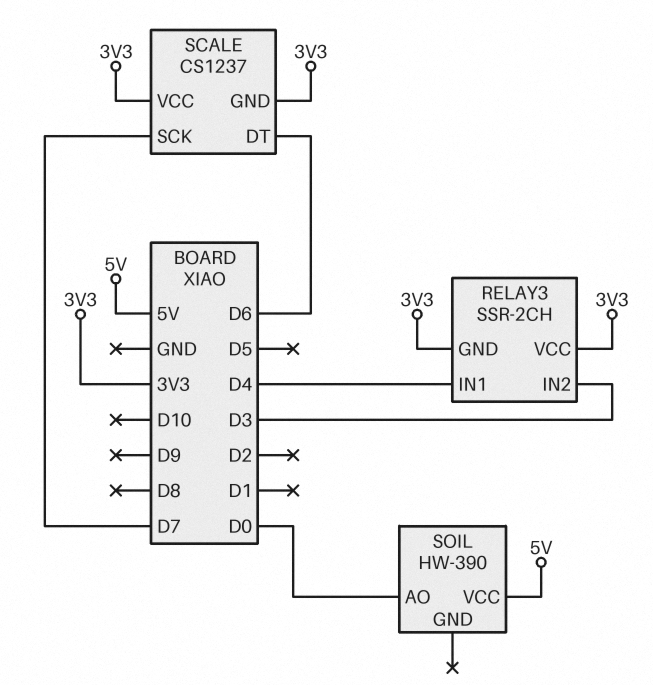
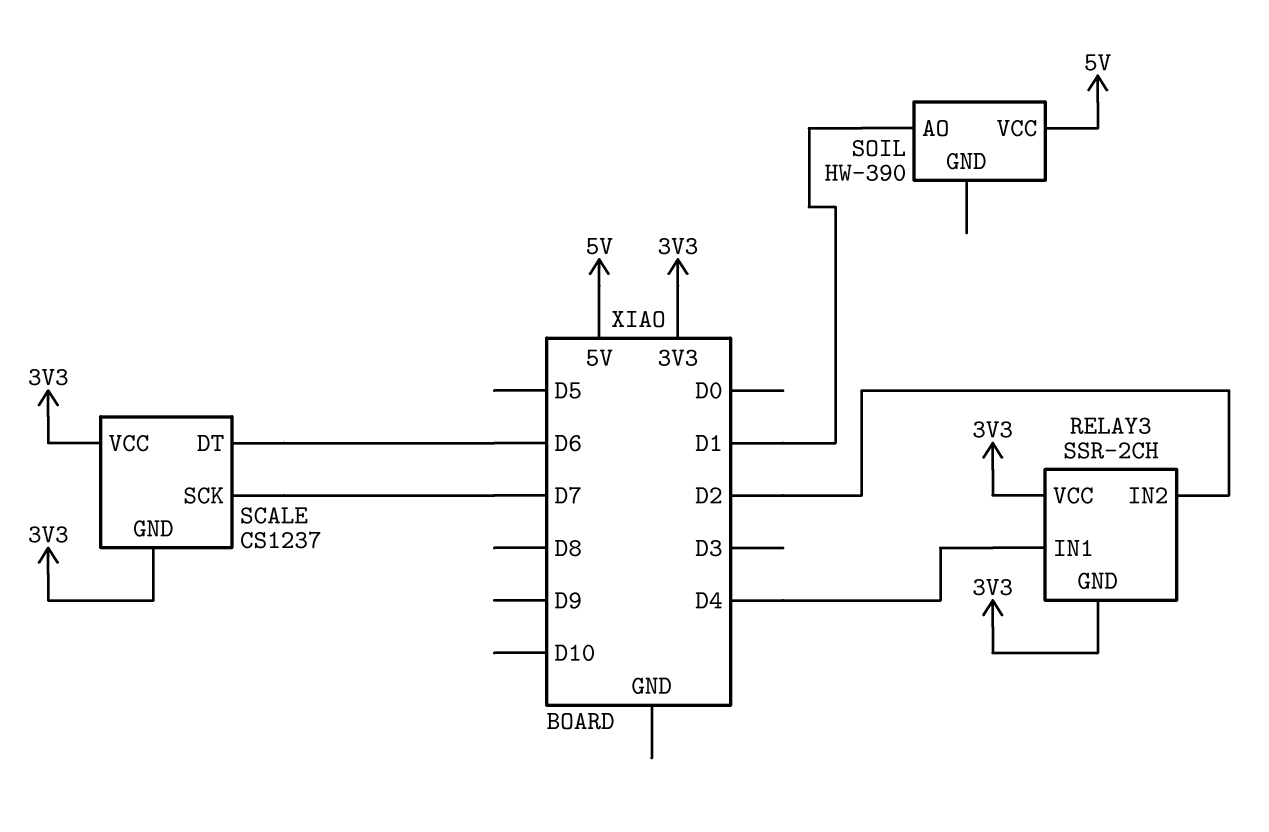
RELAY3 pin IN2: D3 -> D2
SOIL pin AO: D0 -> D1

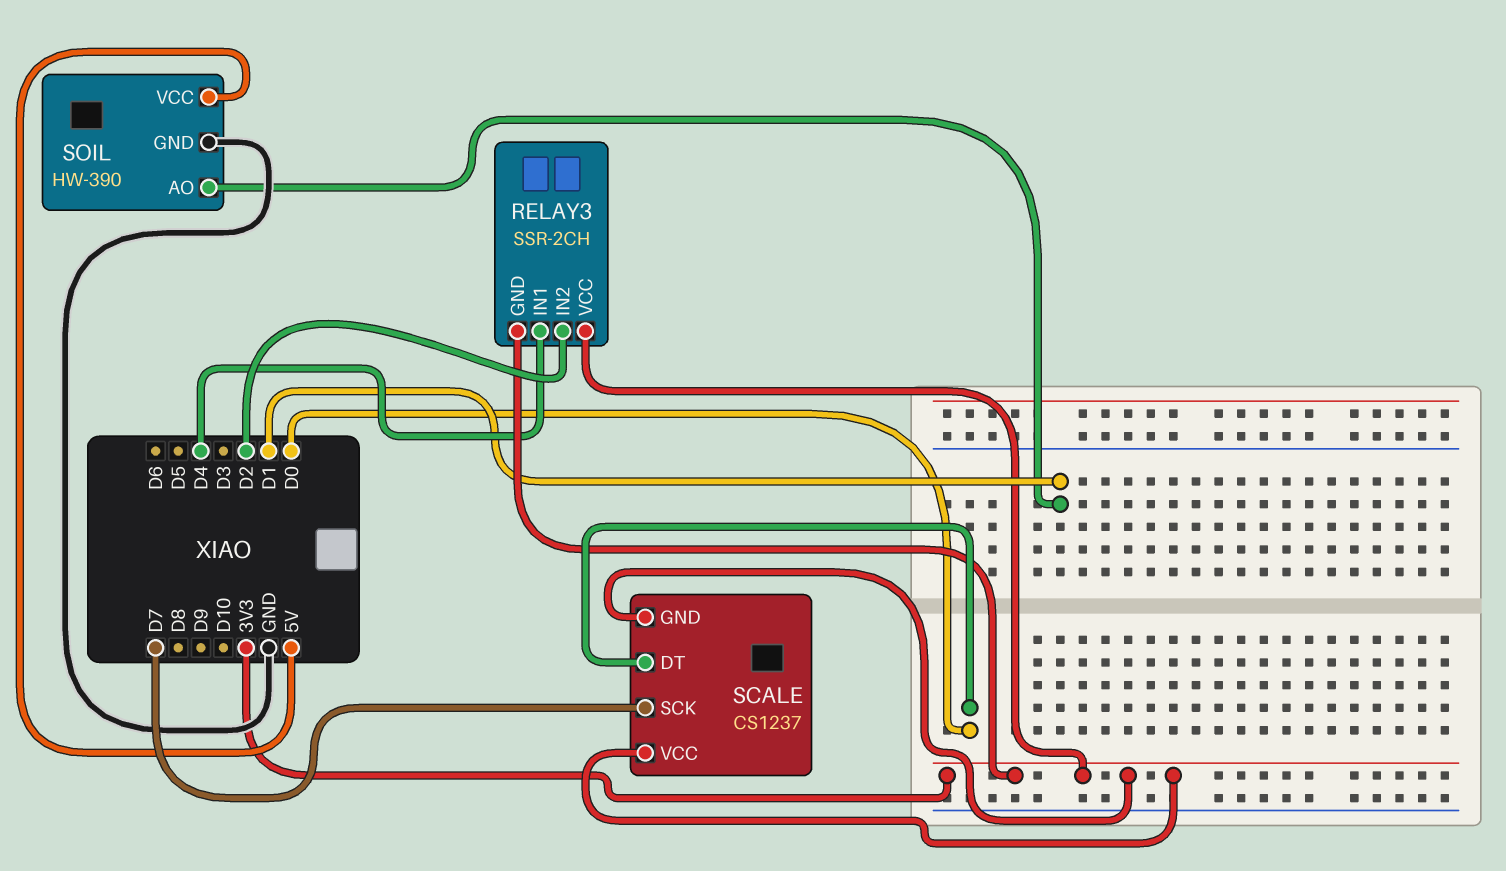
SCALE pin DT: D6 -> D0
SOIL pin GND: none -> GND

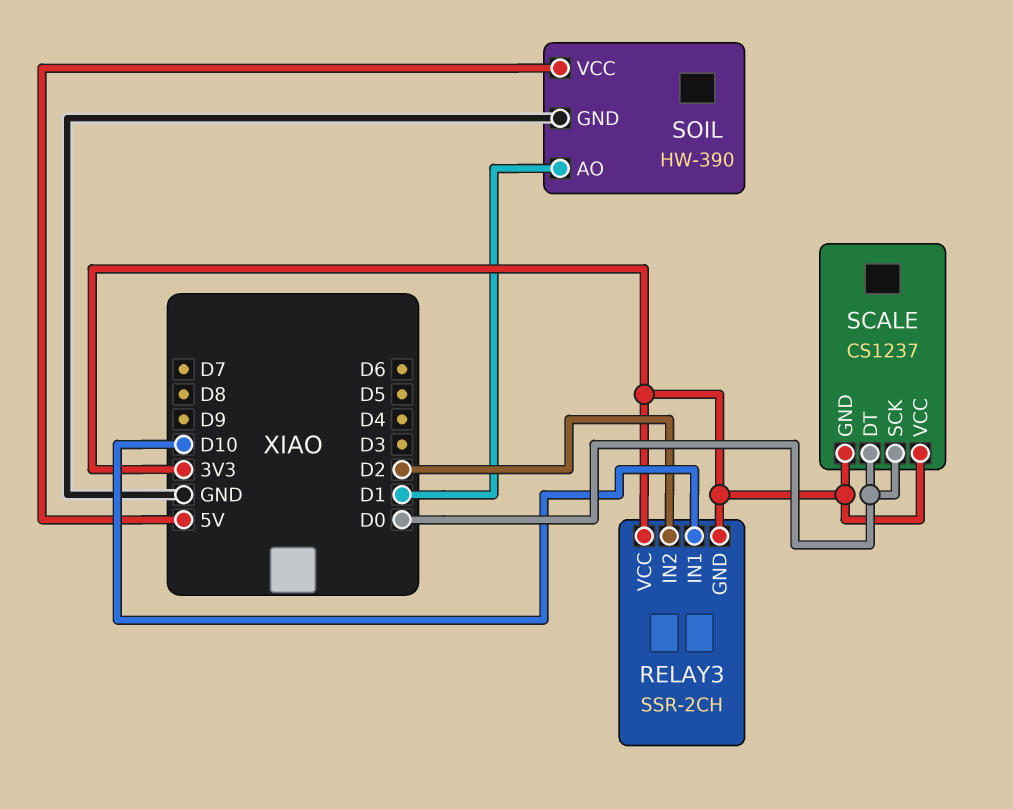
RELAY3 pin IN1: D4 -> D10
SCALE pin SCK: D7 -> D0

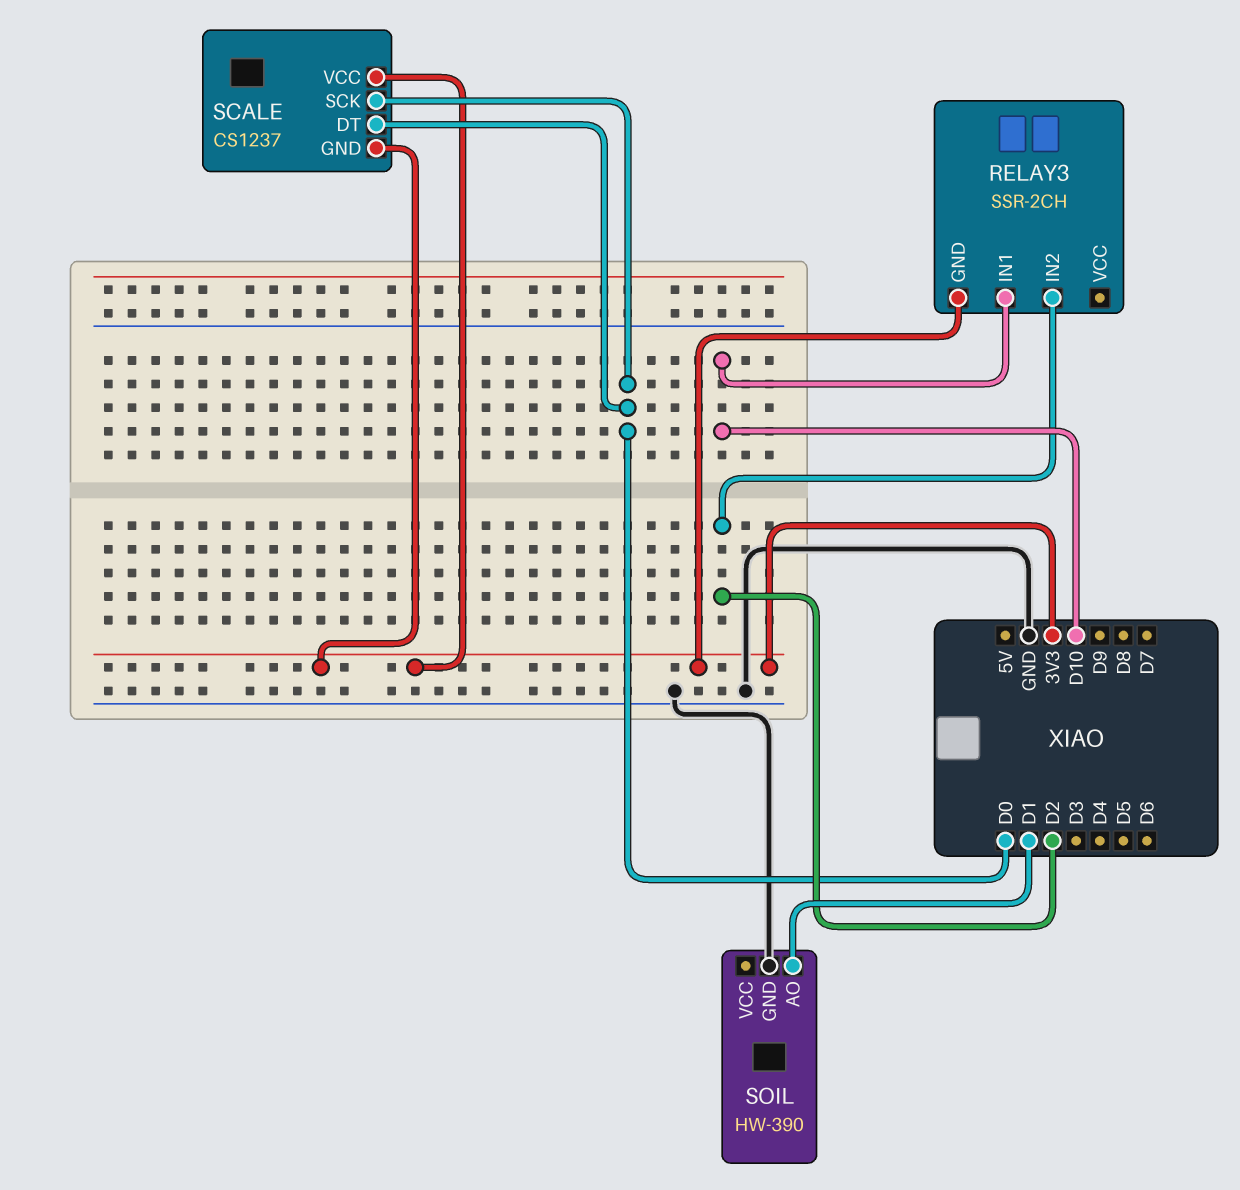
RELAY3 pin VCC: 3V3 -> none
SOIL pin VCC: 5V -> none

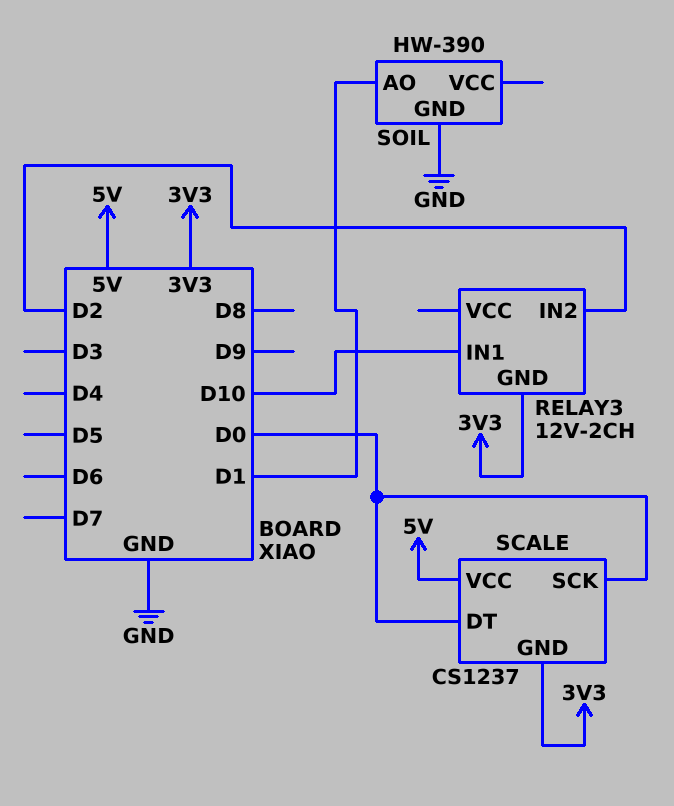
RELAY3: SSR-2CH -> 12V-2CH
SCALE pin VCC: 3V3 -> 5V

